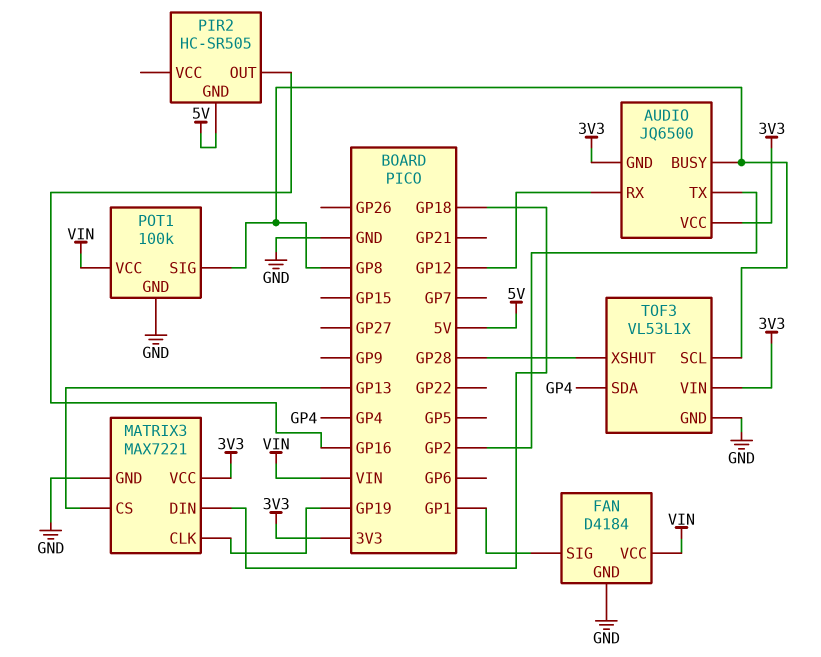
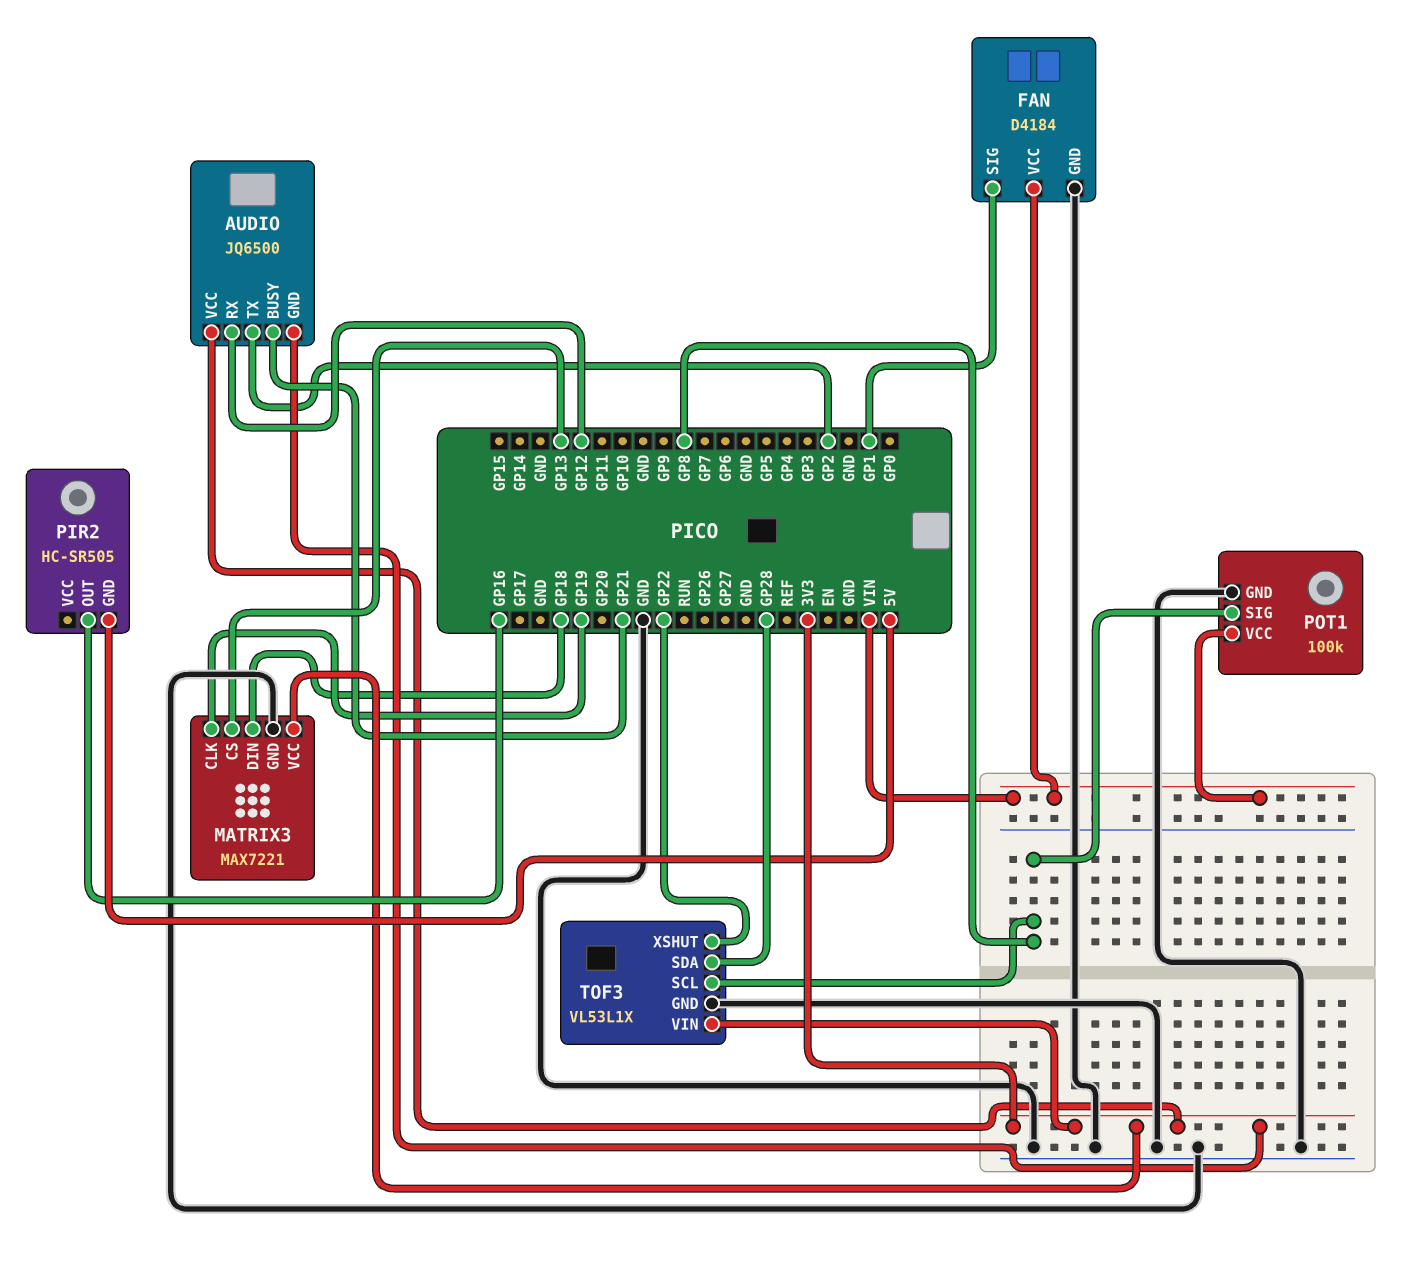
AUDIO pin BUSY: GP8 -> GP21
TOF3 pin SDA: GP4 -> GP28
TOF3 pin XSHUT: GP28 -> GP22

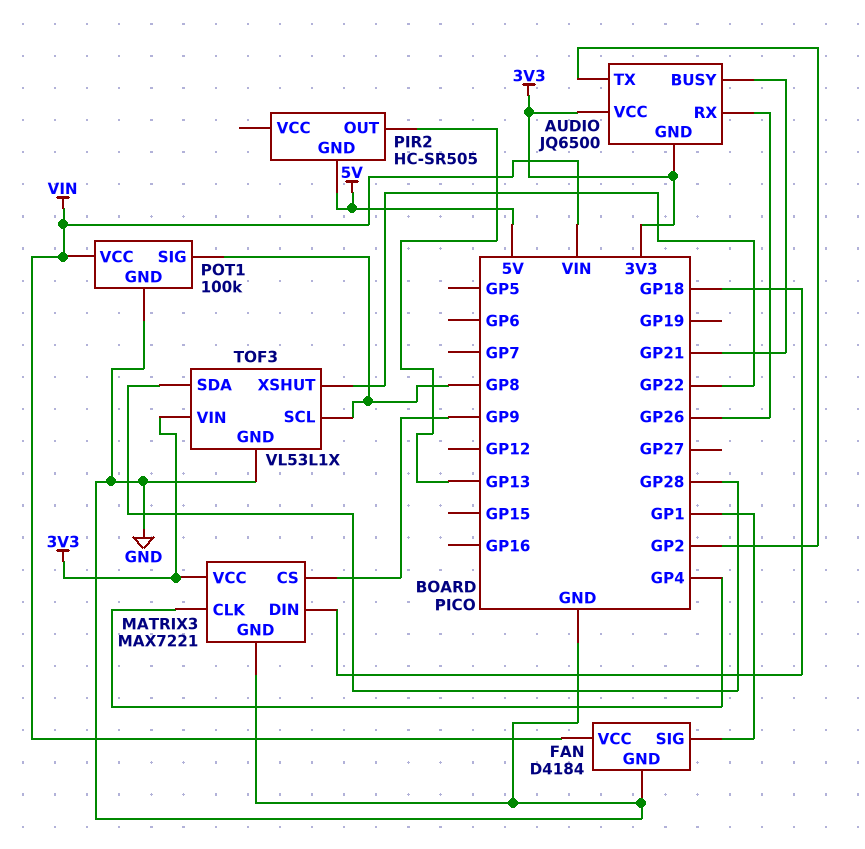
AUDIO pin RX: GP12 -> GP26
MATRIX3 pin CLK: GP19 -> GP4
MATRIX3 pin CS: GP13 -> GP9
PIR2 pin OUT: GP16 -> GP13

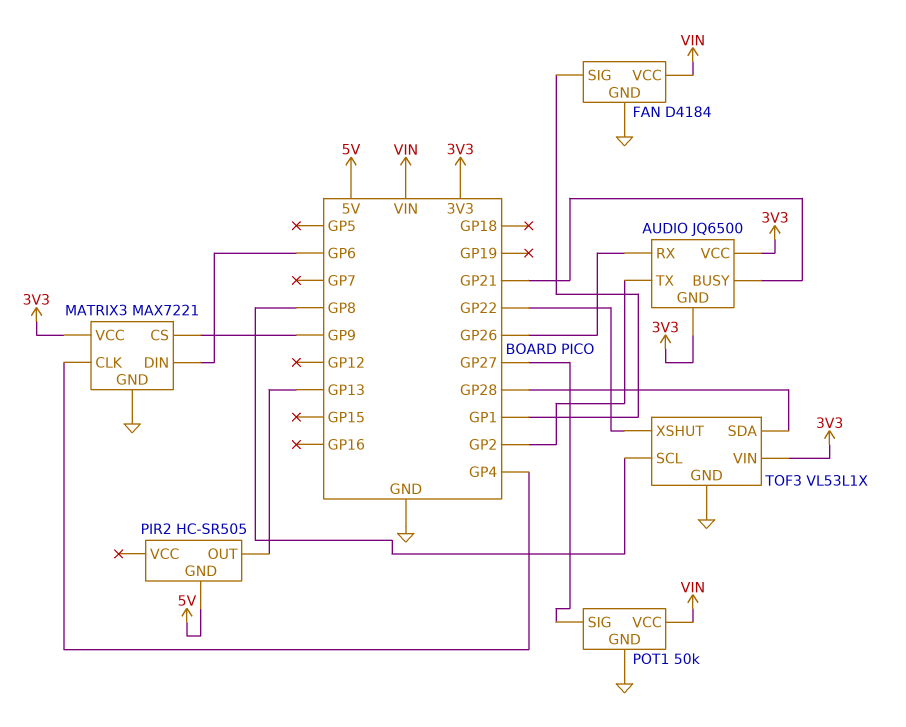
MATRIX3 pin DIN: GP18 -> GP6
POT1: 100k -> 50k
POT1 pin SIG: GP8 -> GP27

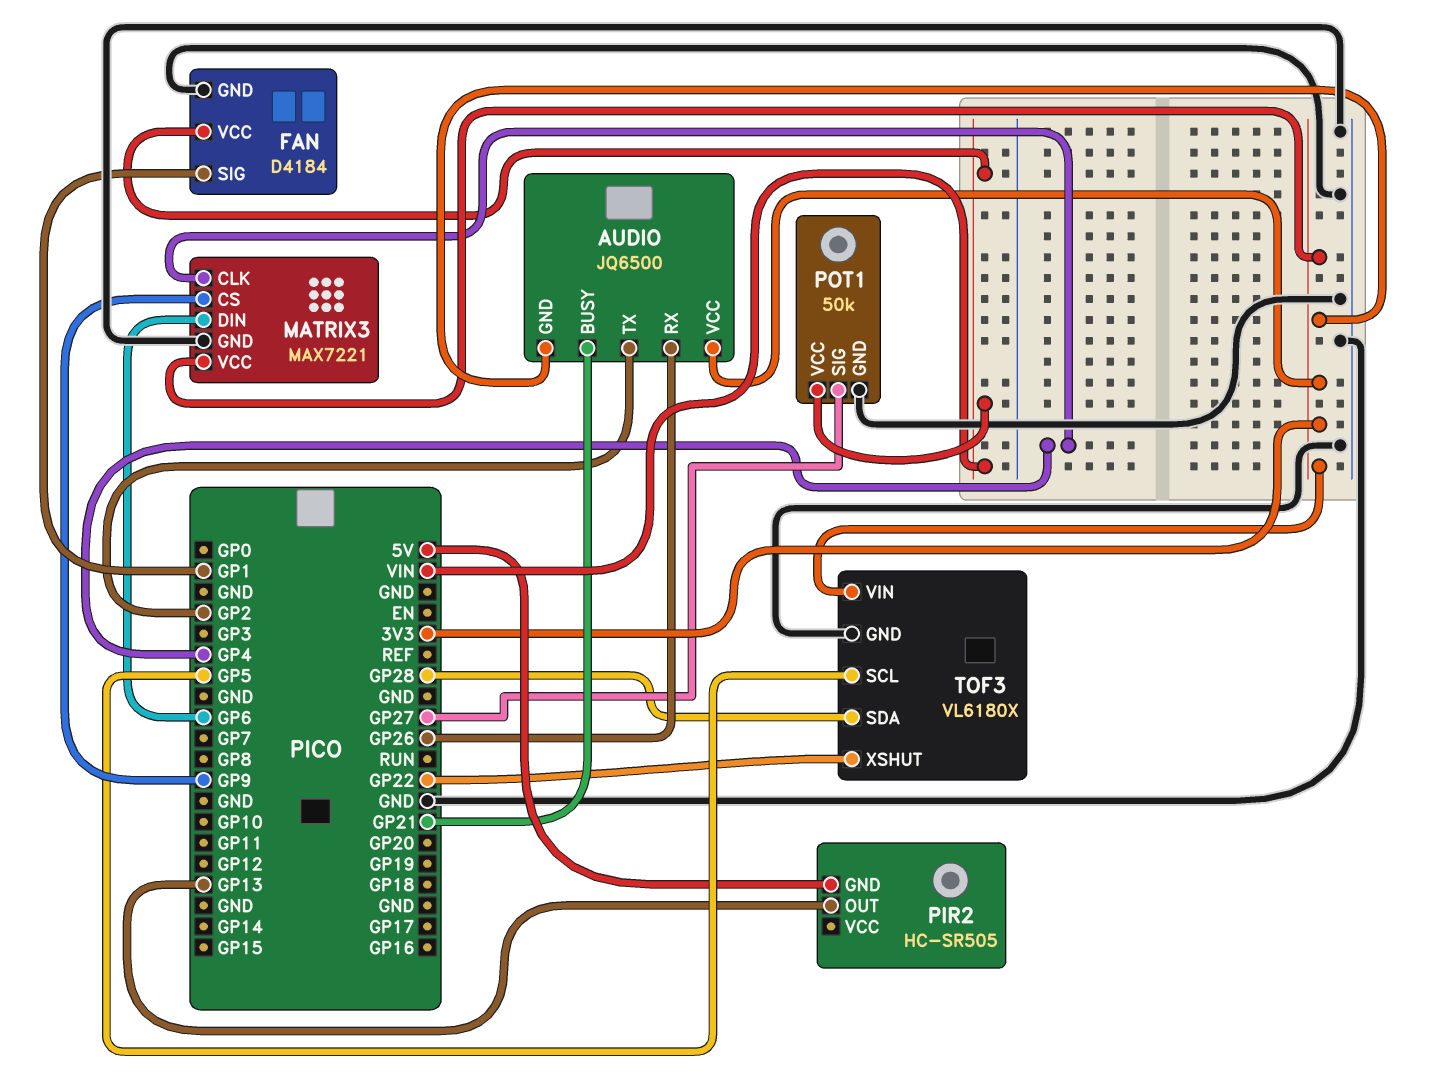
TOF3: VL53L1X -> VL6180X
TOF3 pin SCL: GP8 -> GP5

